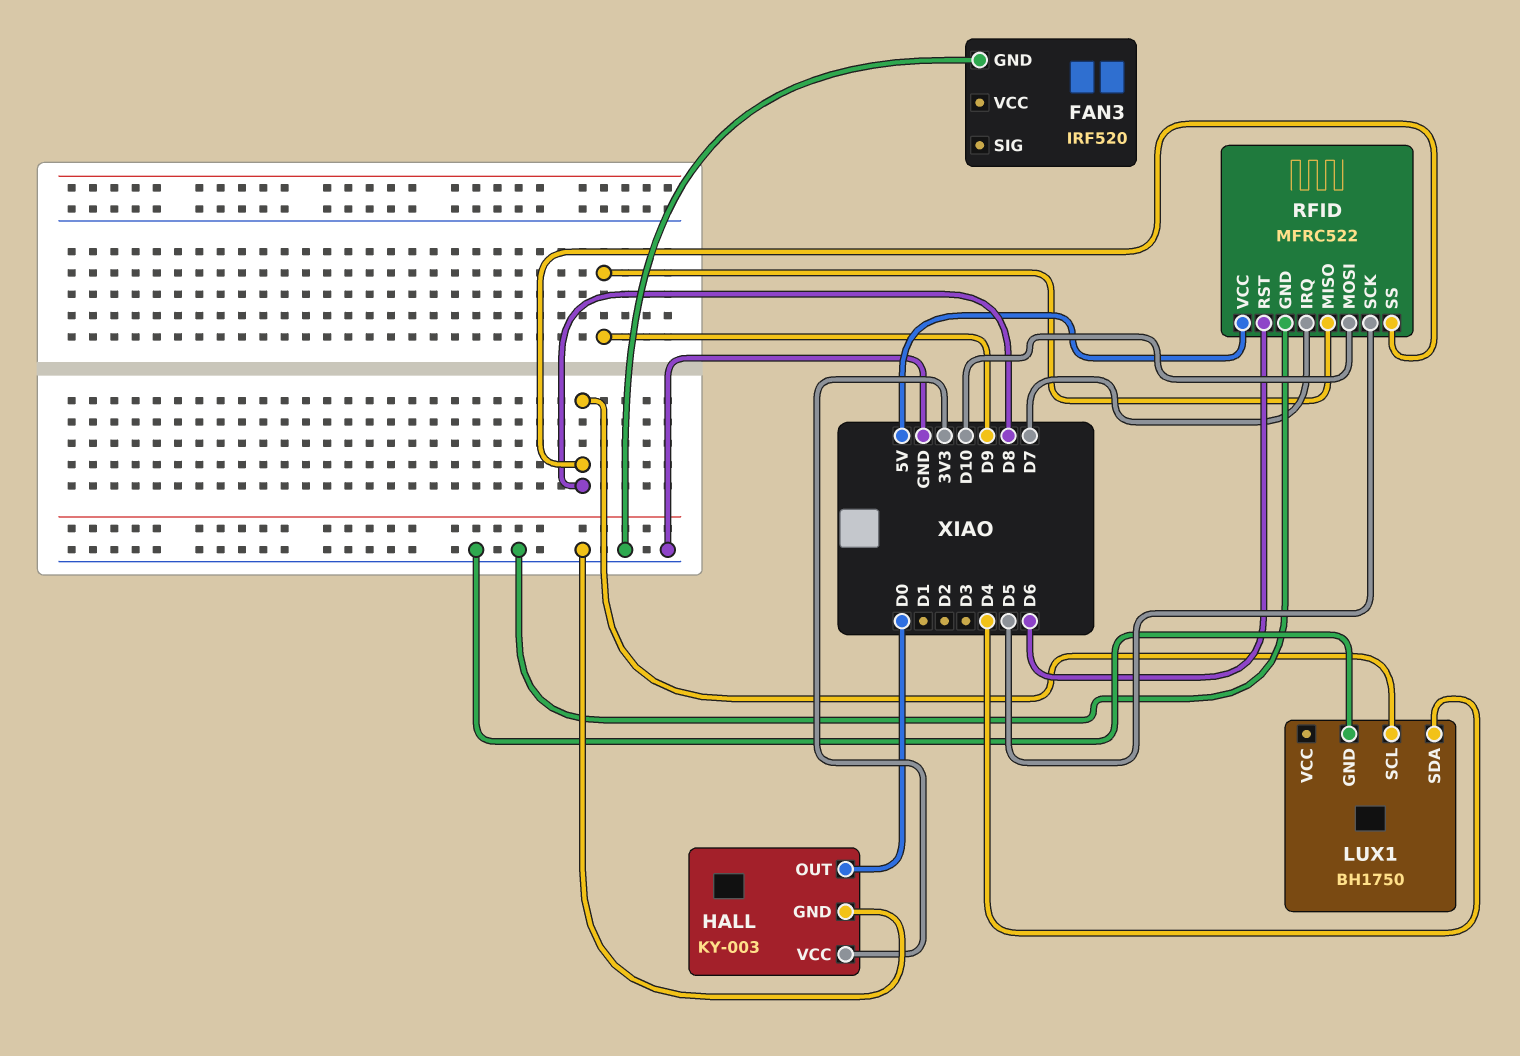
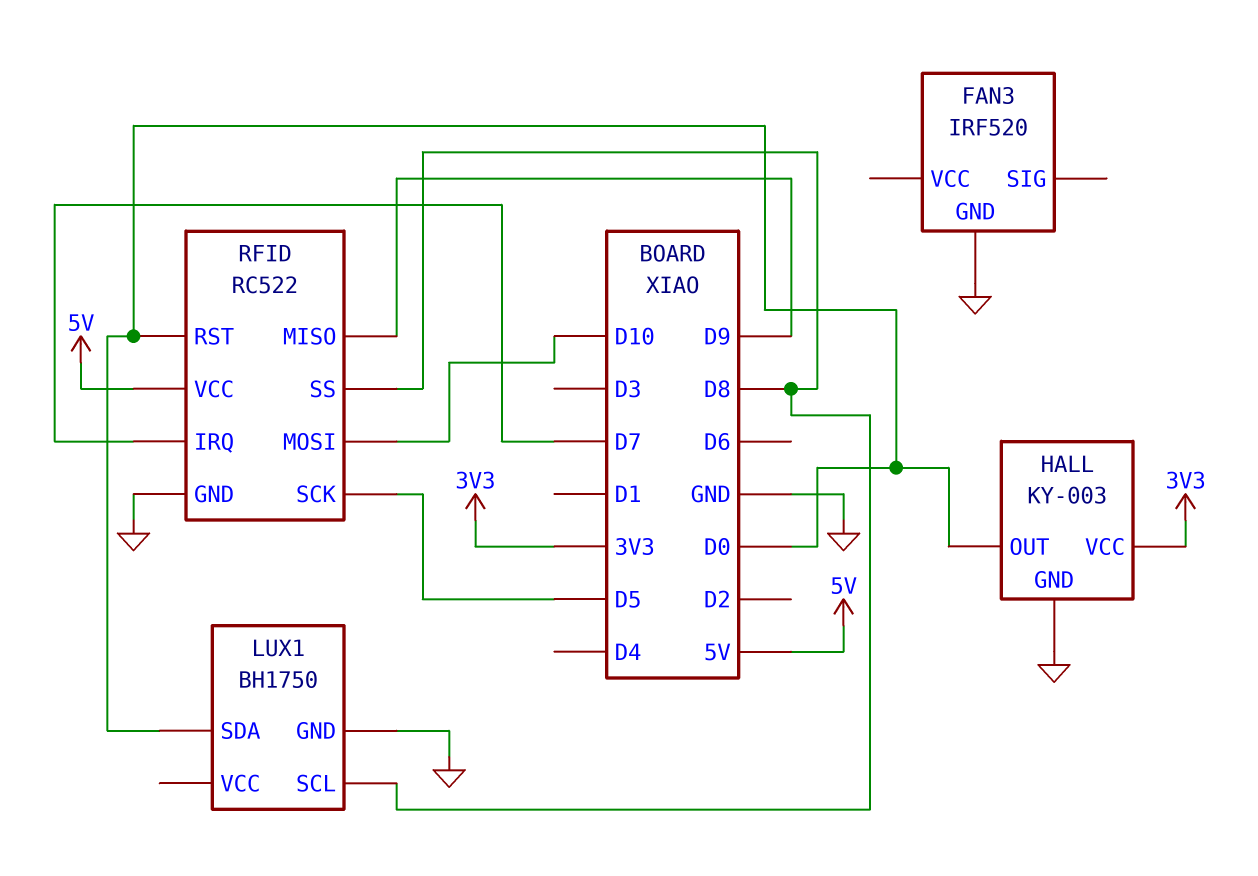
LUX1 pin SDA: D4 -> D0
RFID: MFRC522 -> RC522
RFID pin RST: D6 -> D0

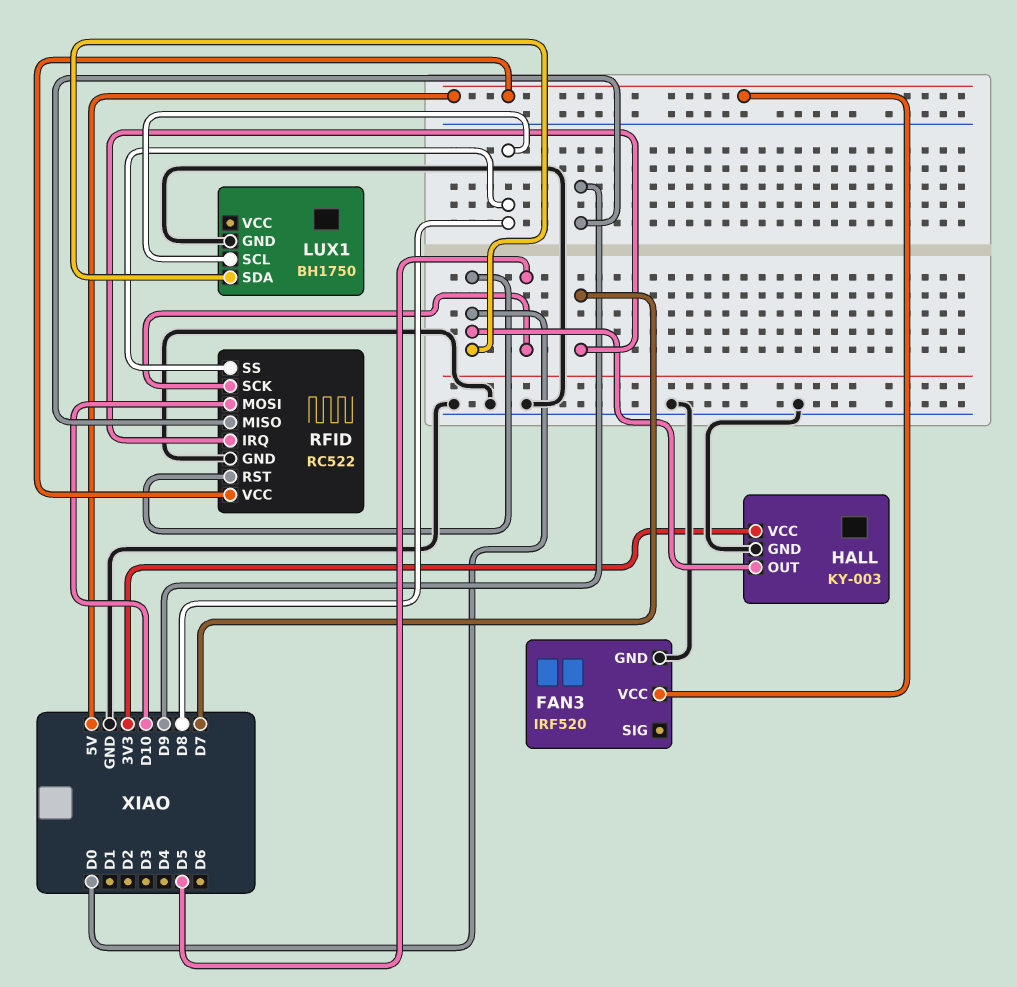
FAN3 pin VCC: none -> 5V

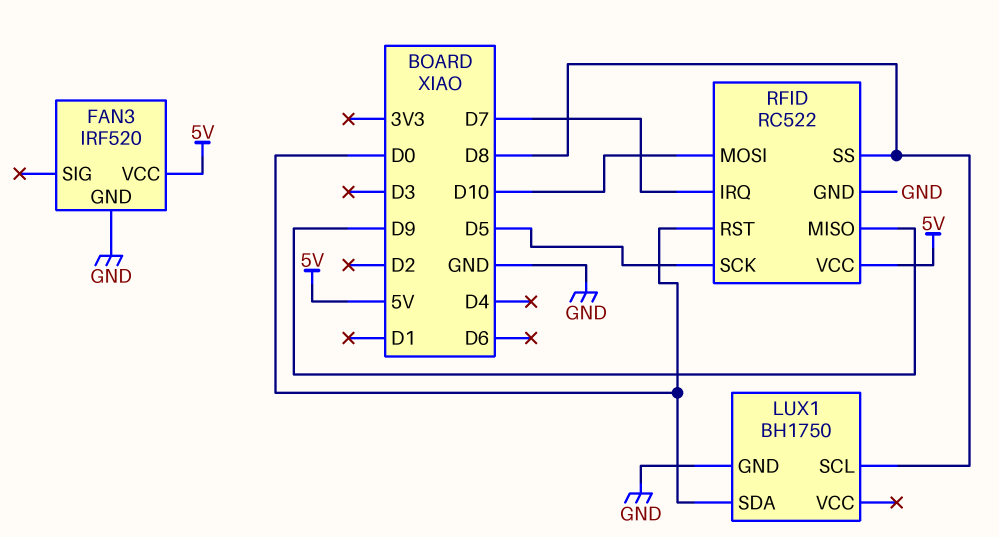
HALL: KY-003 -> none
HALL pin GND: GND -> none
HALL pin OUT: D0 -> none
HALL pin VCC: 3V3 -> none

